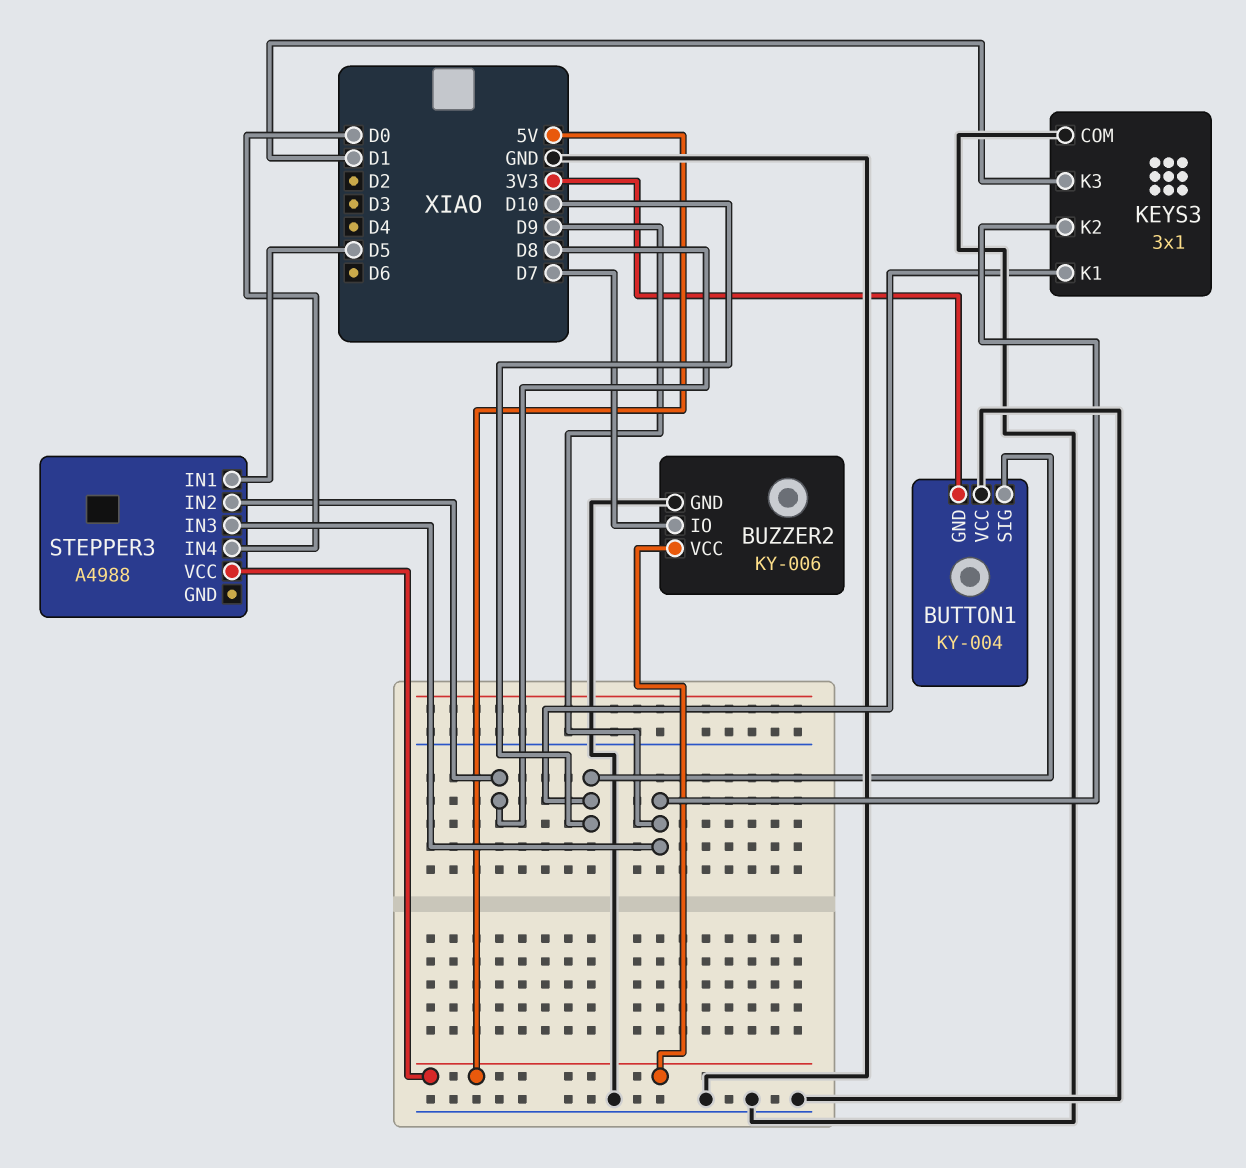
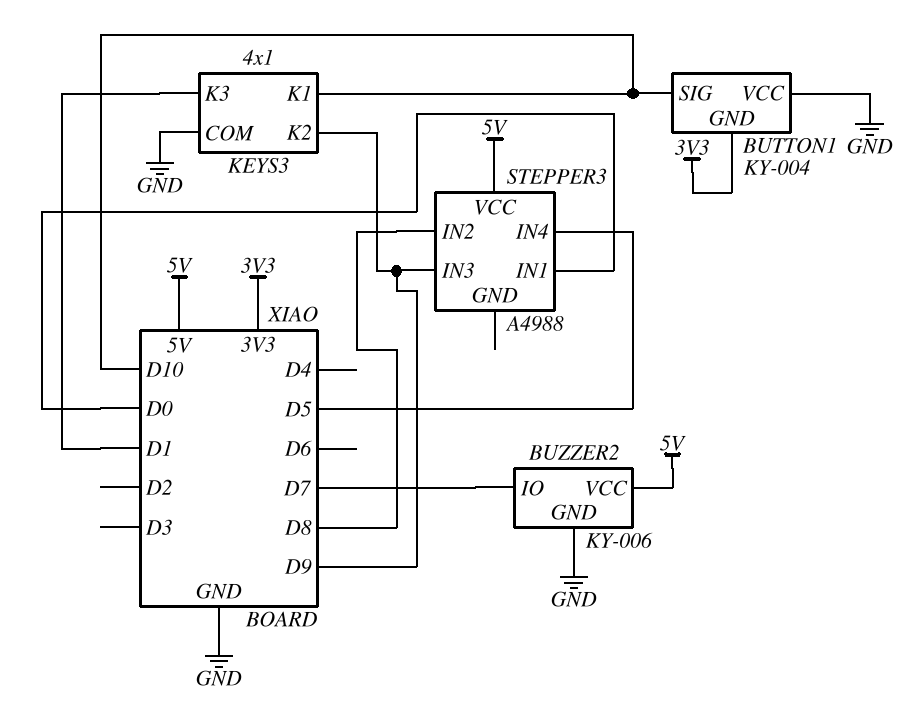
KEYS3: 3x1 -> 4x1
STEPPER3 pin IN1: D5 -> D0
STEPPER3 pin IN4: D0 -> D5

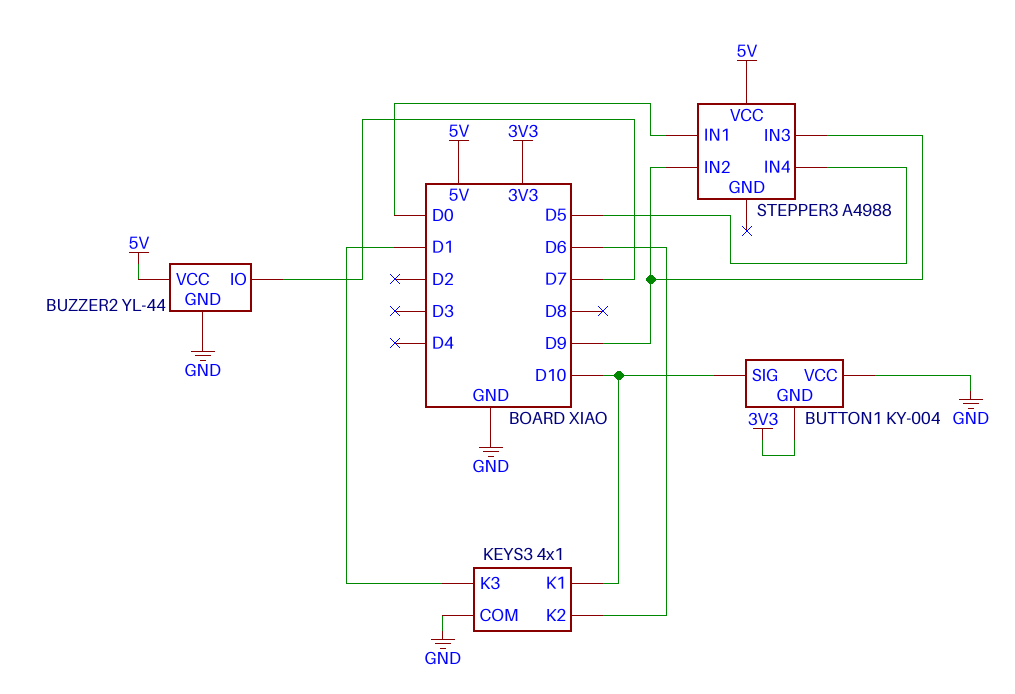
BUZZER2: KY-006 -> YL-44
KEYS3 pin K2: D9 -> D6
STEPPER3 pin IN2: D8 -> D9

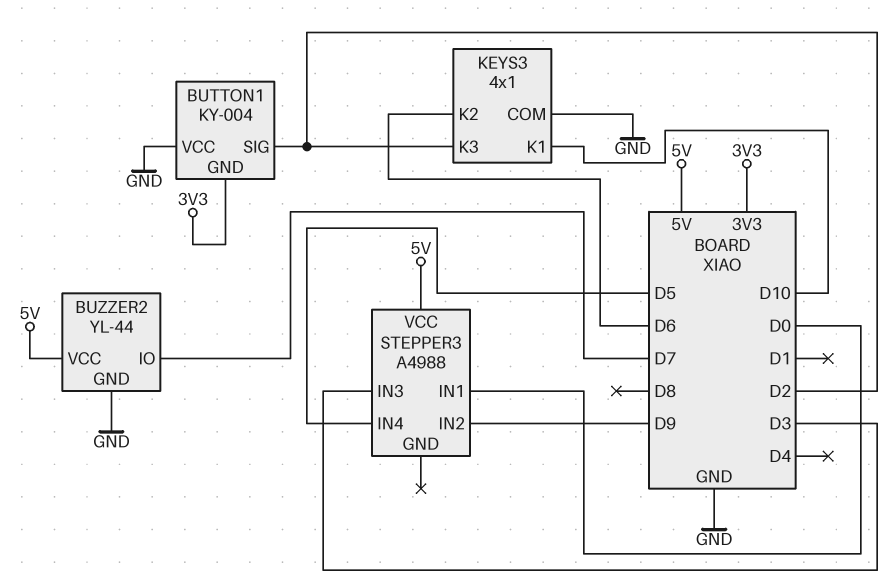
BUTTON1 pin SIG: D10 -> D2
KEYS3 pin K3: D1 -> D2
STEPPER3 pin IN3: D9 -> D3

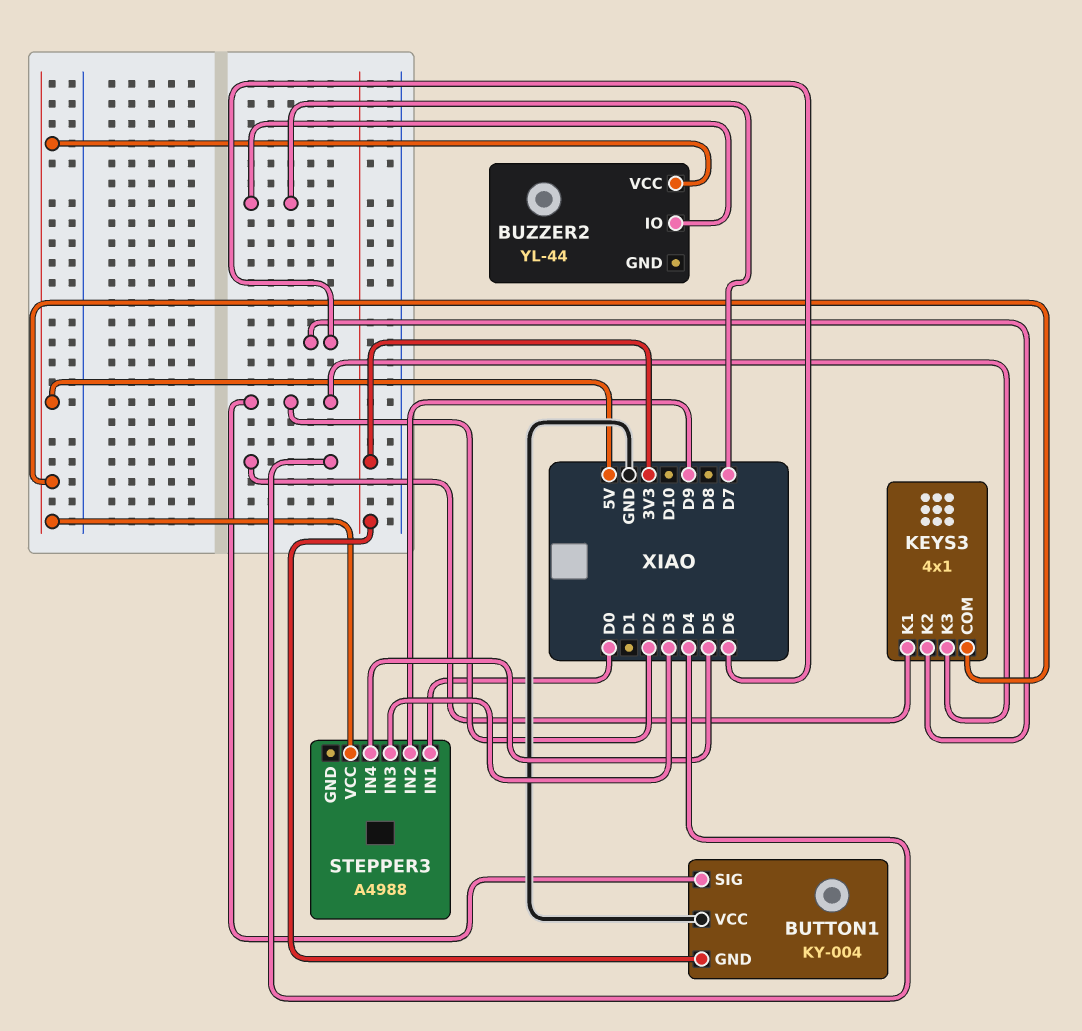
BUZZER2 pin GND: GND -> none
KEYS3 pin COM: GND -> 5V
KEYS3 pin K1: D10 -> D4

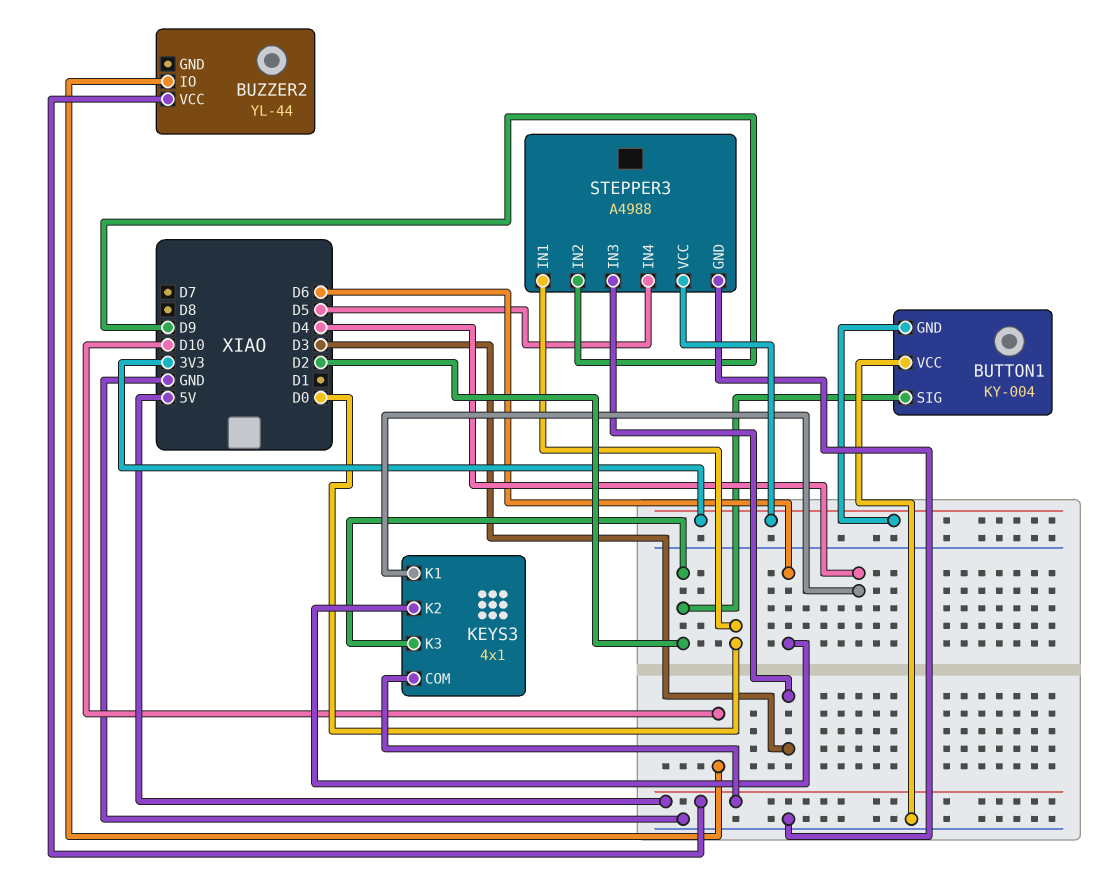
BUZZER2 pin IO: D7 -> D10
STEPPER3 pin GND: none -> GND
STEPPER3 pin VCC: 5V -> 3V3

